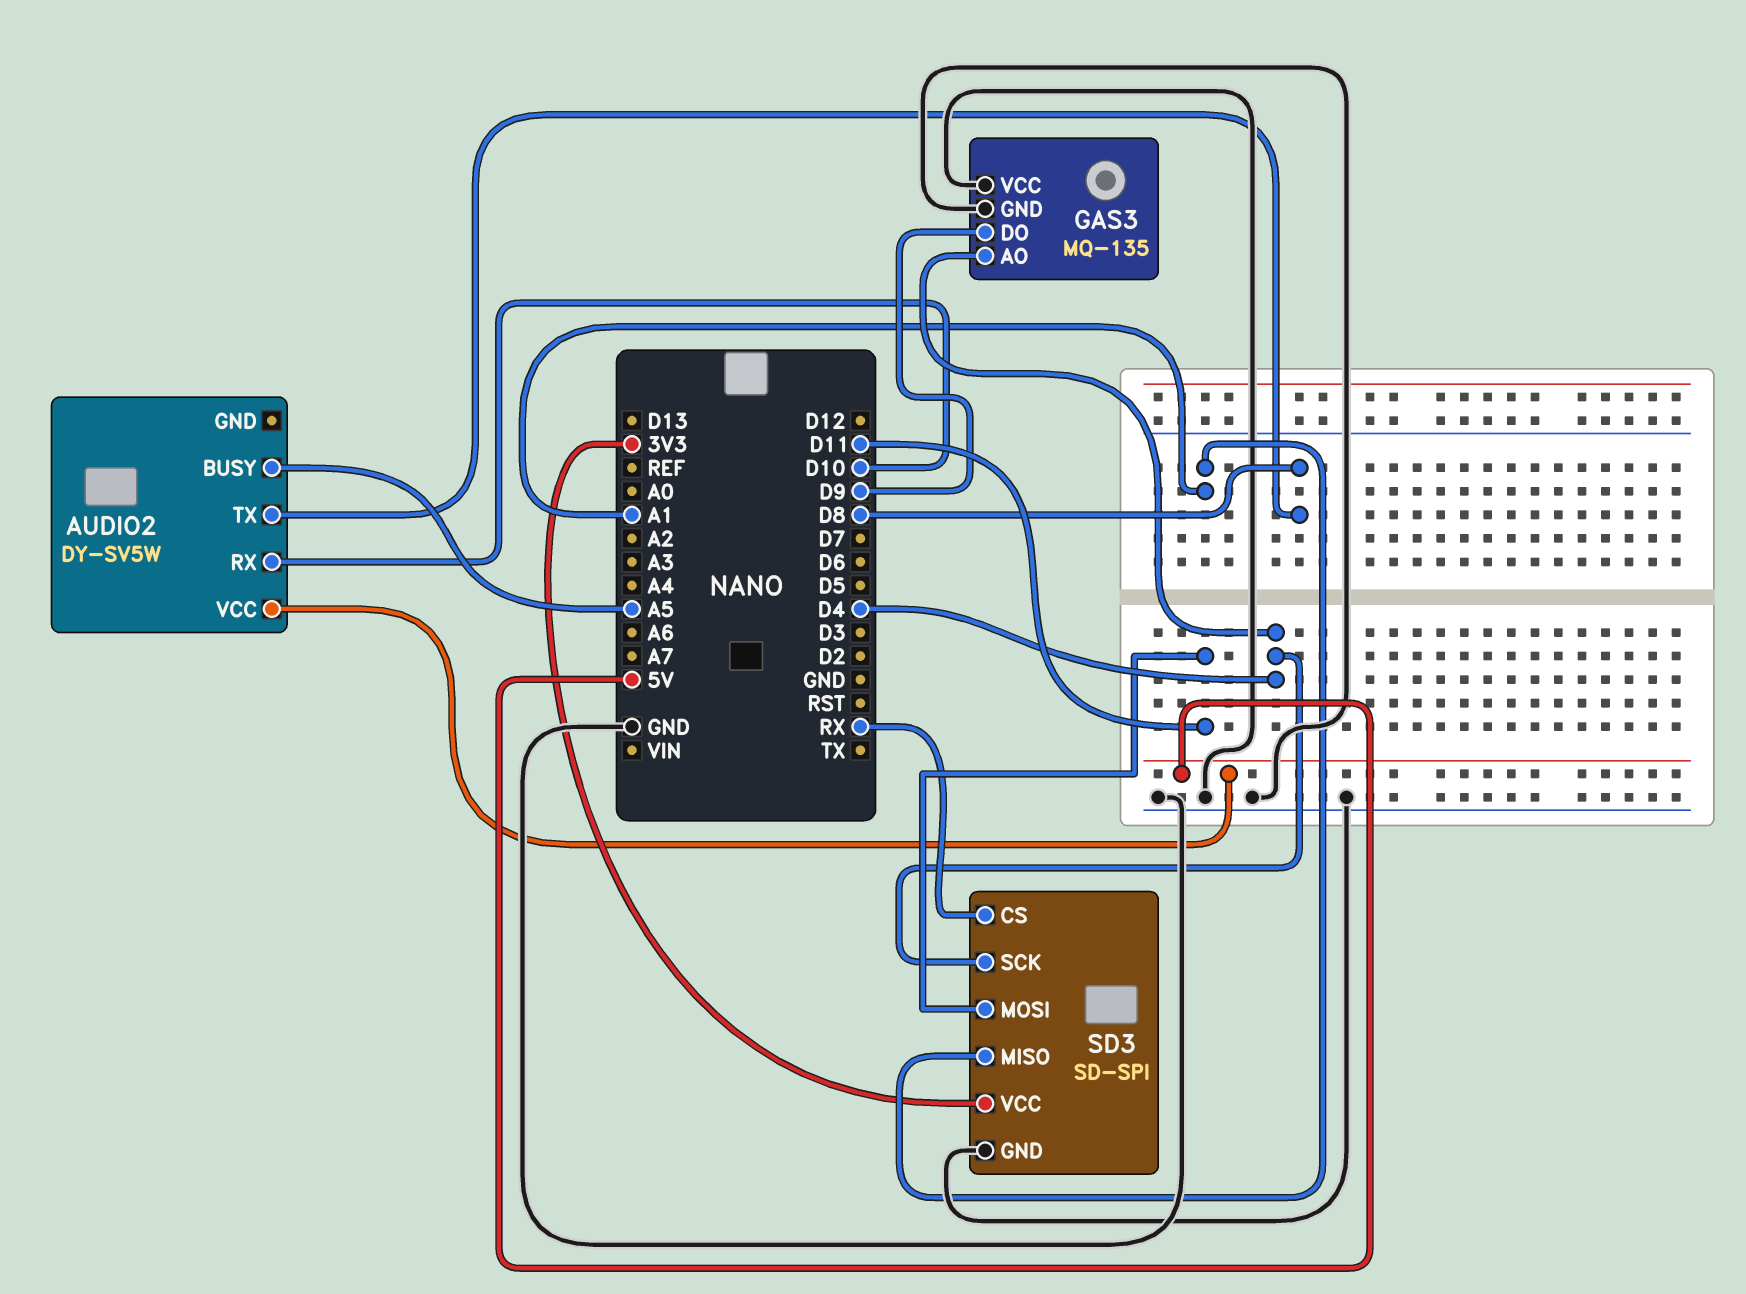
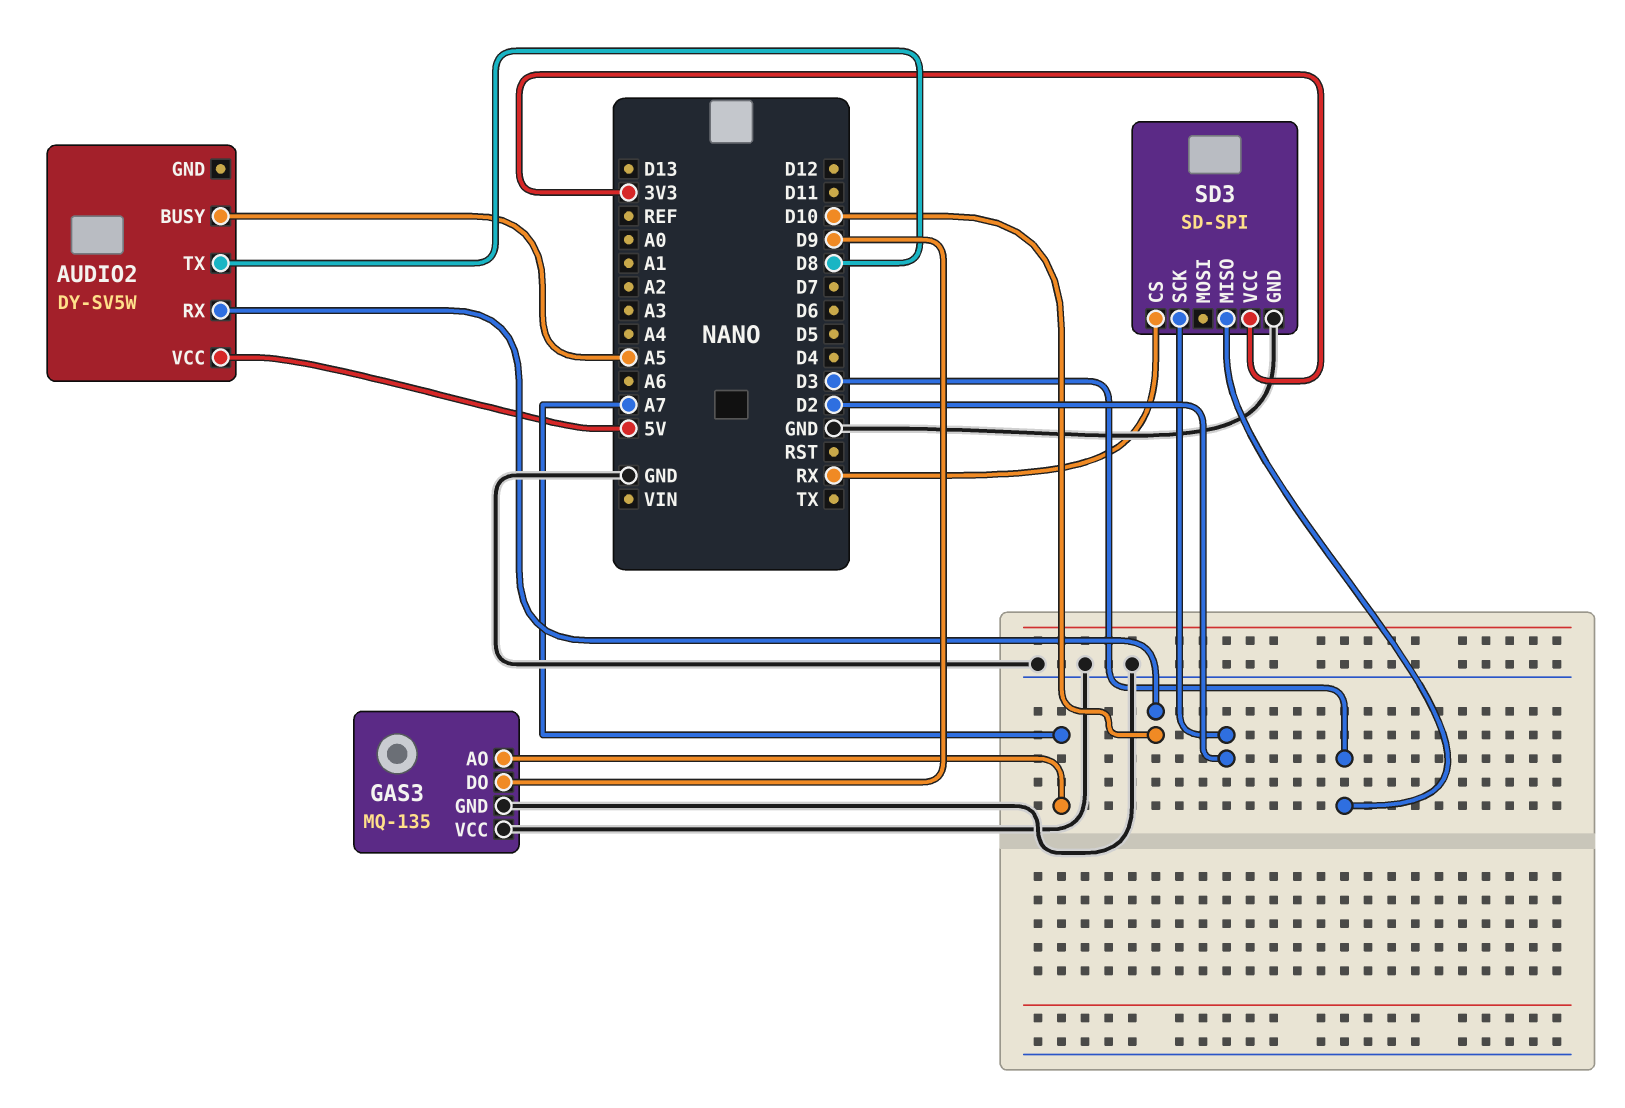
GAS3 pin AO: D4 -> A7
SD3 pin MISO: A1 -> D3
SD3 pin MOSI: D11 -> none
SD3 pin SCK: D4 -> D2

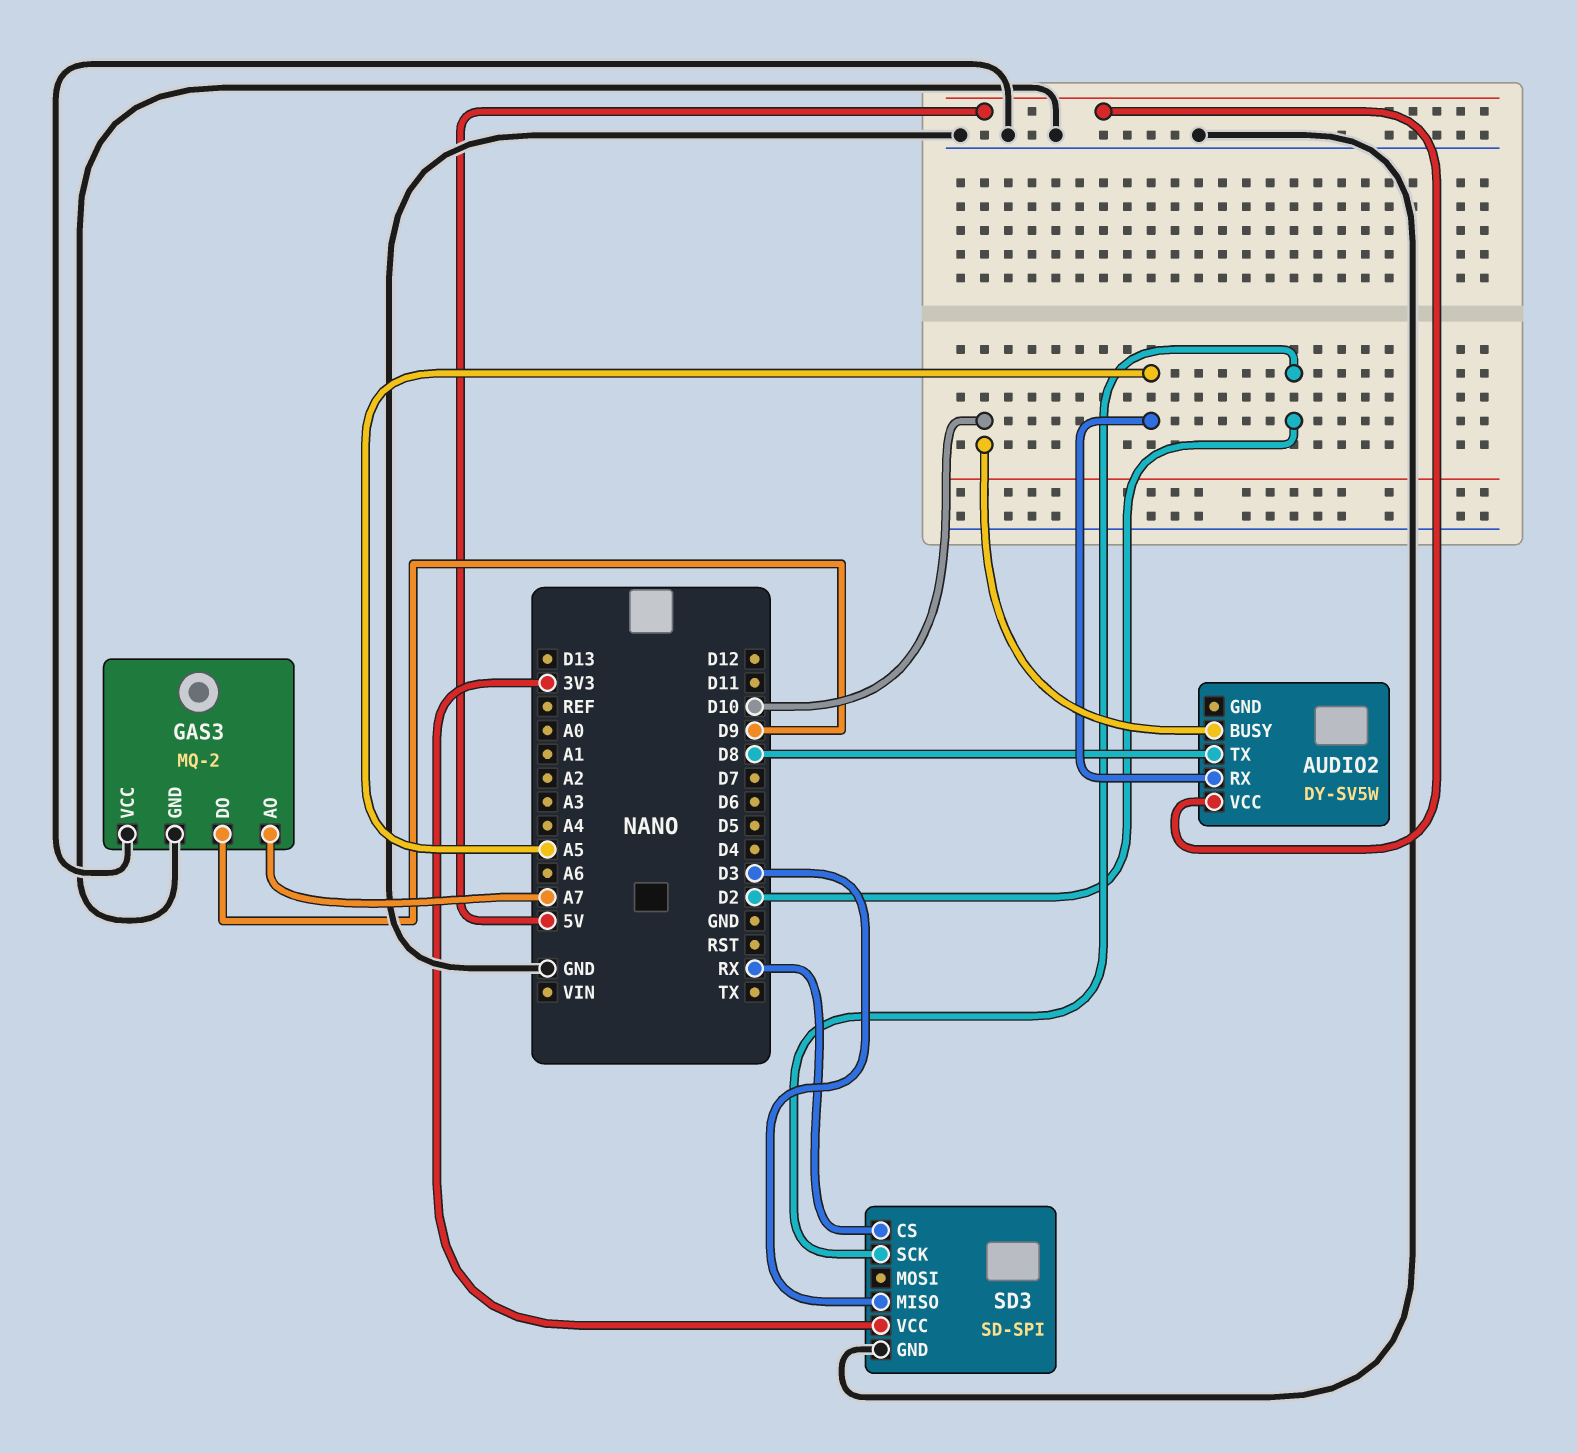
AUDIO2 pin BUSY: A5 -> D10
AUDIO2 pin RX: D10 -> A5
GAS3: MQ-135 -> MQ-2

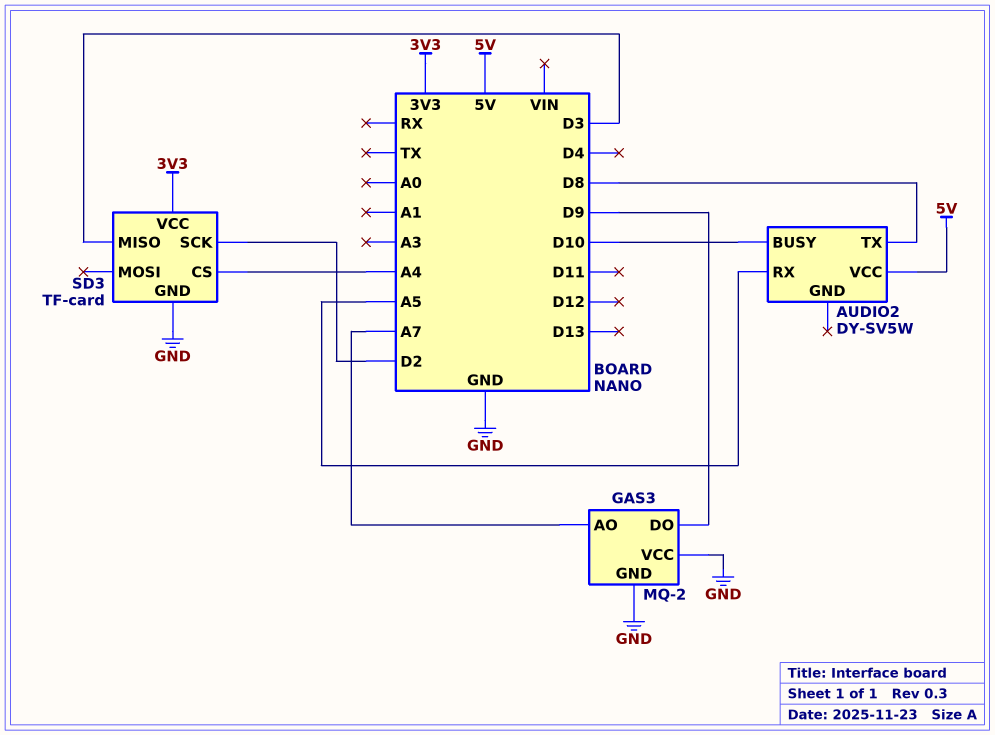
SD3: SD-SPI -> TF-card
SD3 pin CS: RX -> A4

